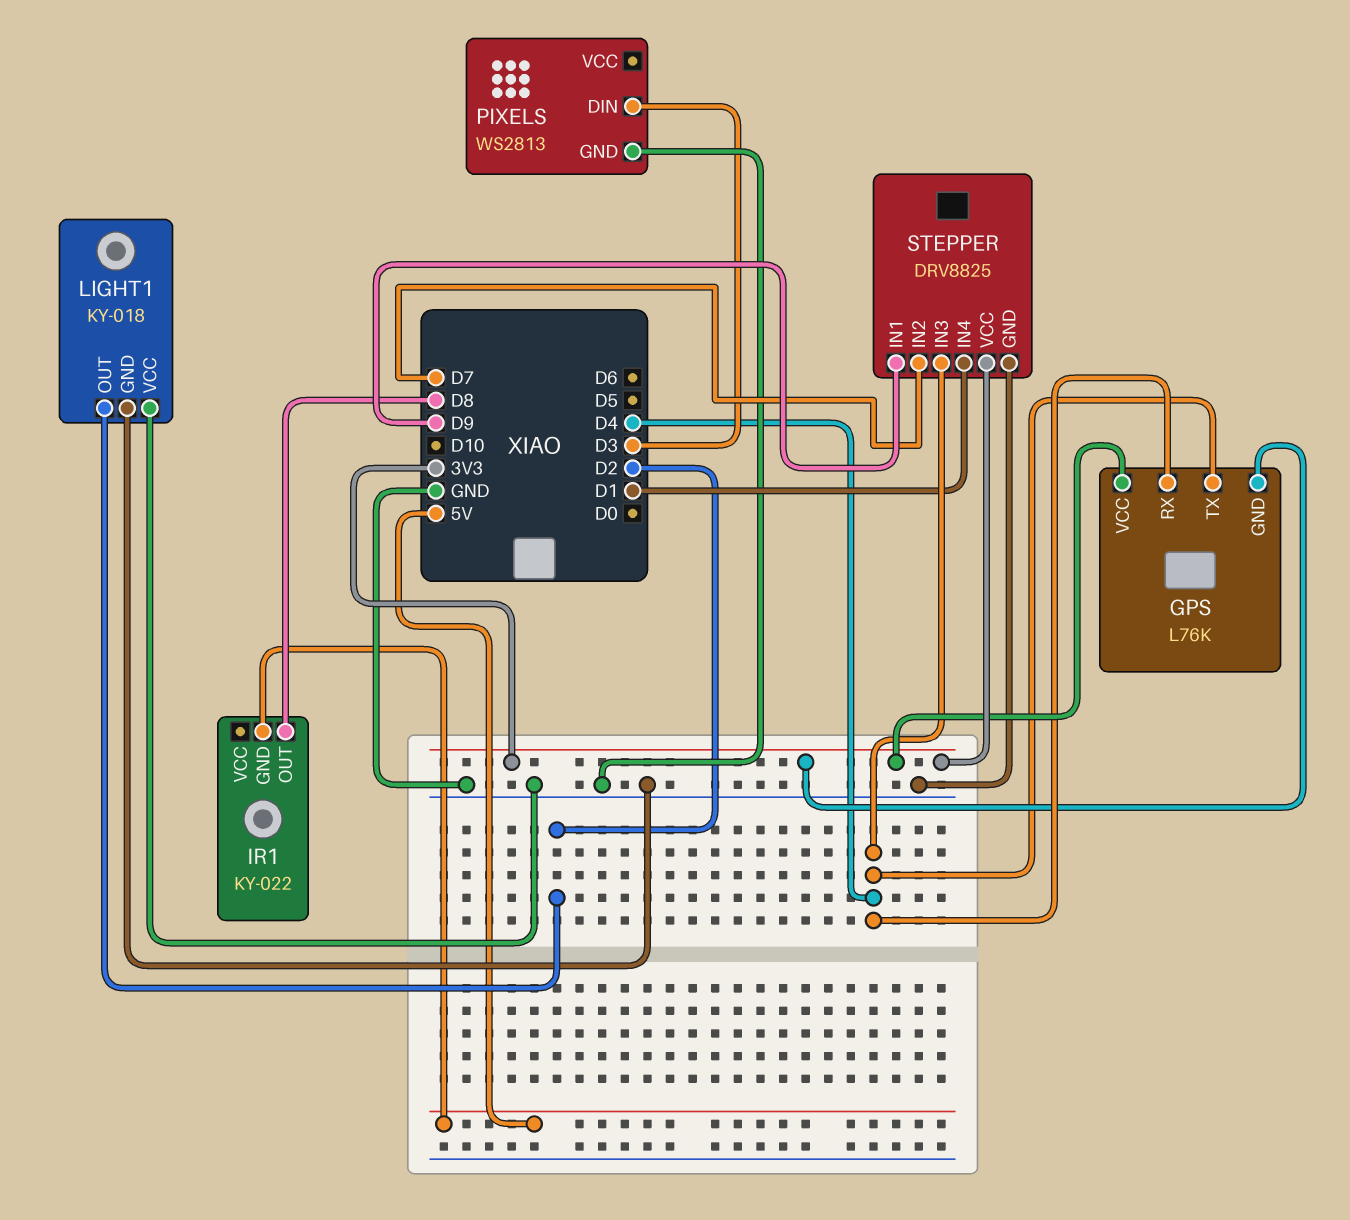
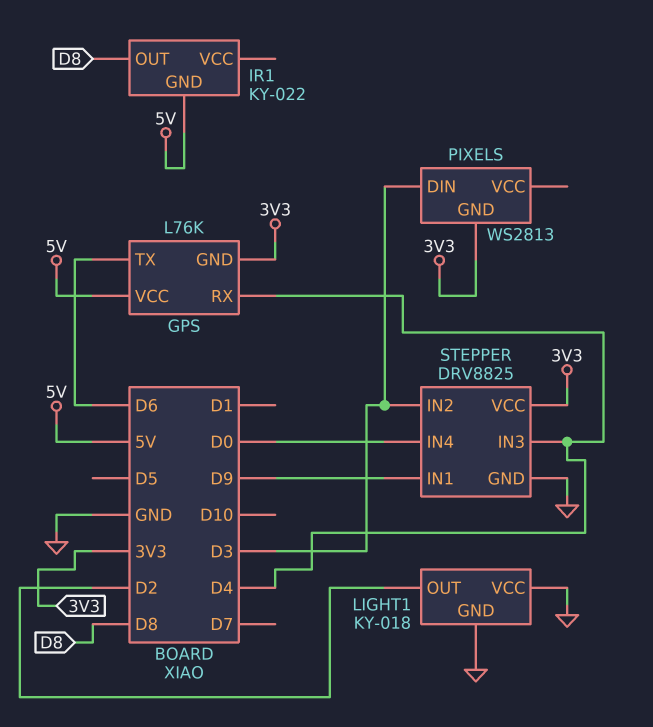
GPS pin TX: D4 -> D6
GPS pin VCC: 3V3 -> 5V
PIXELS pin GND: GND -> 3V3
STEPPER pin IN2: D7 -> D3
STEPPER pin IN4: D1 -> D0

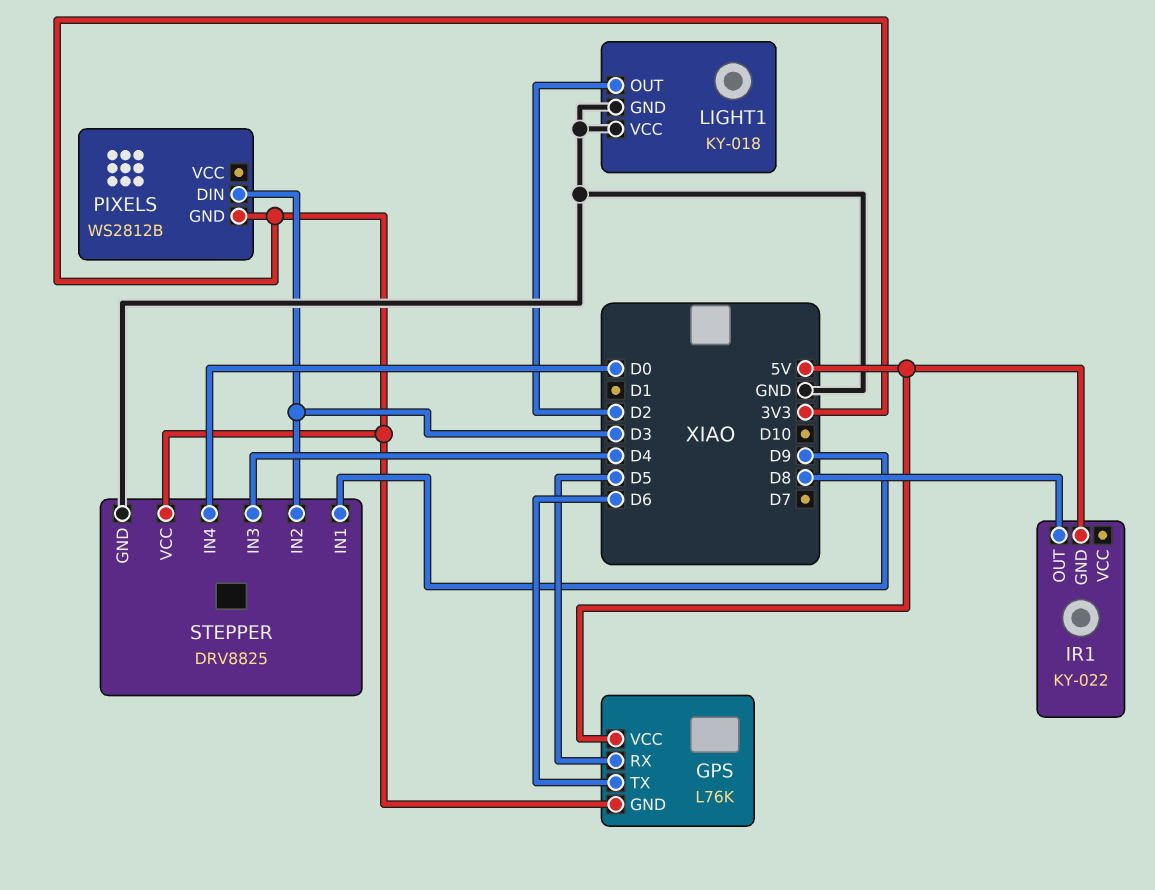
GPS pin RX: D4 -> D5
PIXELS: WS2813 -> WS2812B

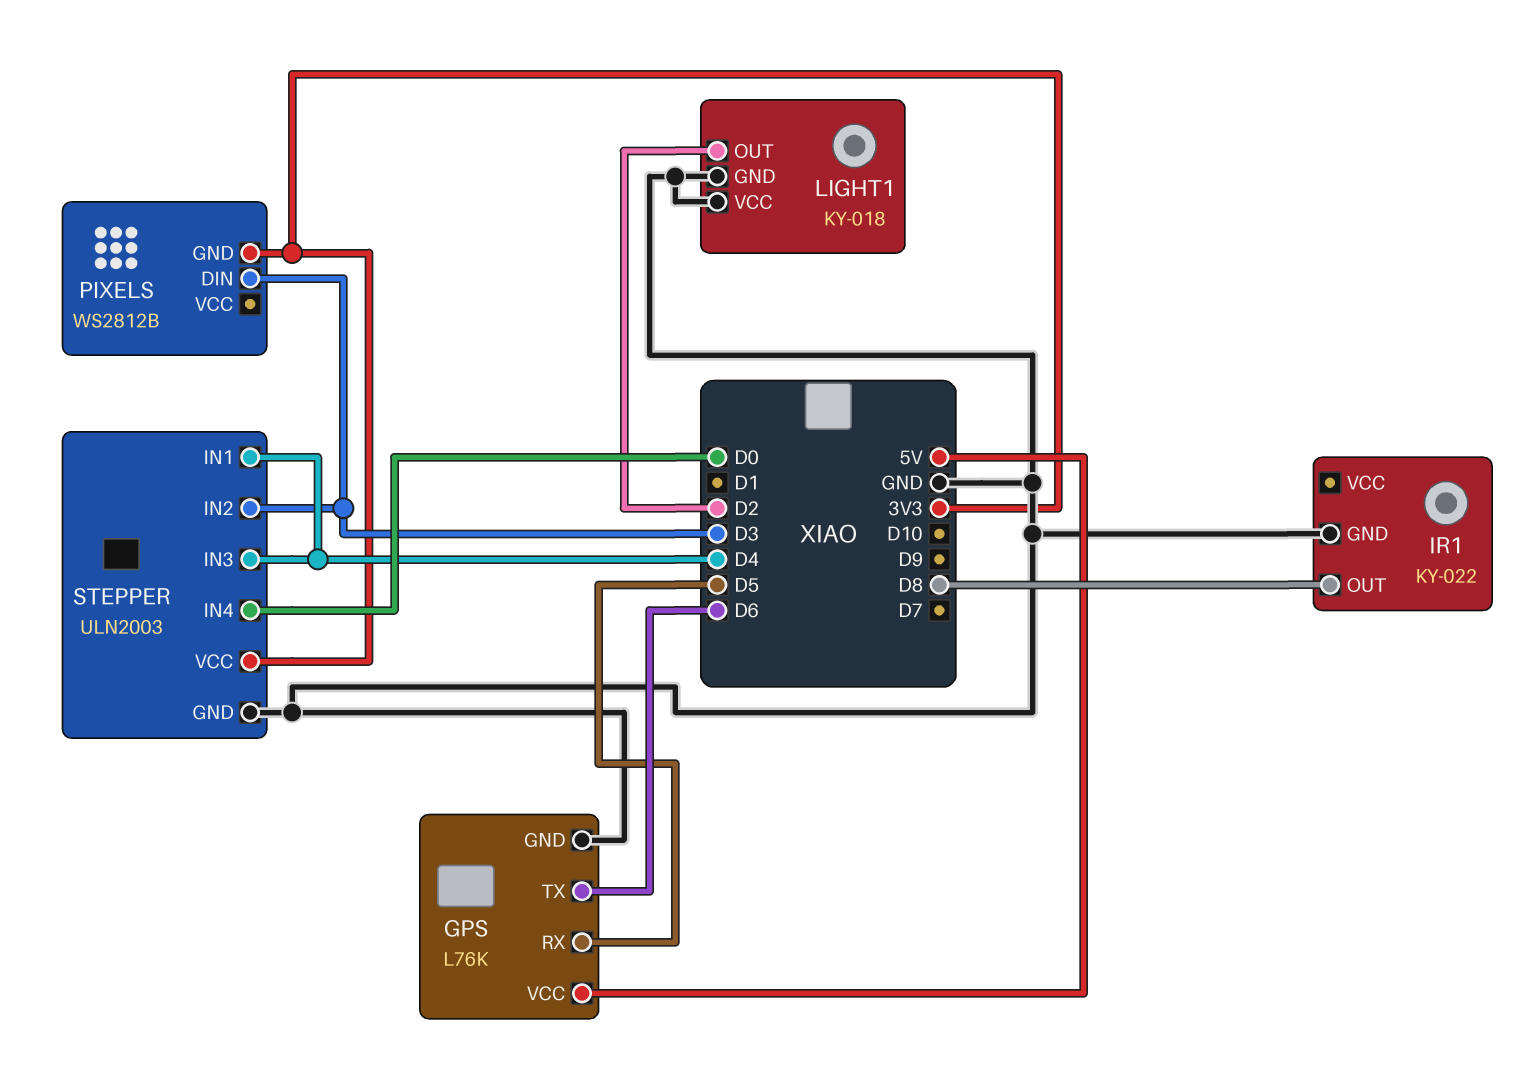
GPS pin GND: 3V3 -> GND
IR1 pin GND: 5V -> GND
STEPPER: DRV8825 -> ULN2003
STEPPER pin IN1: D9 -> D4

